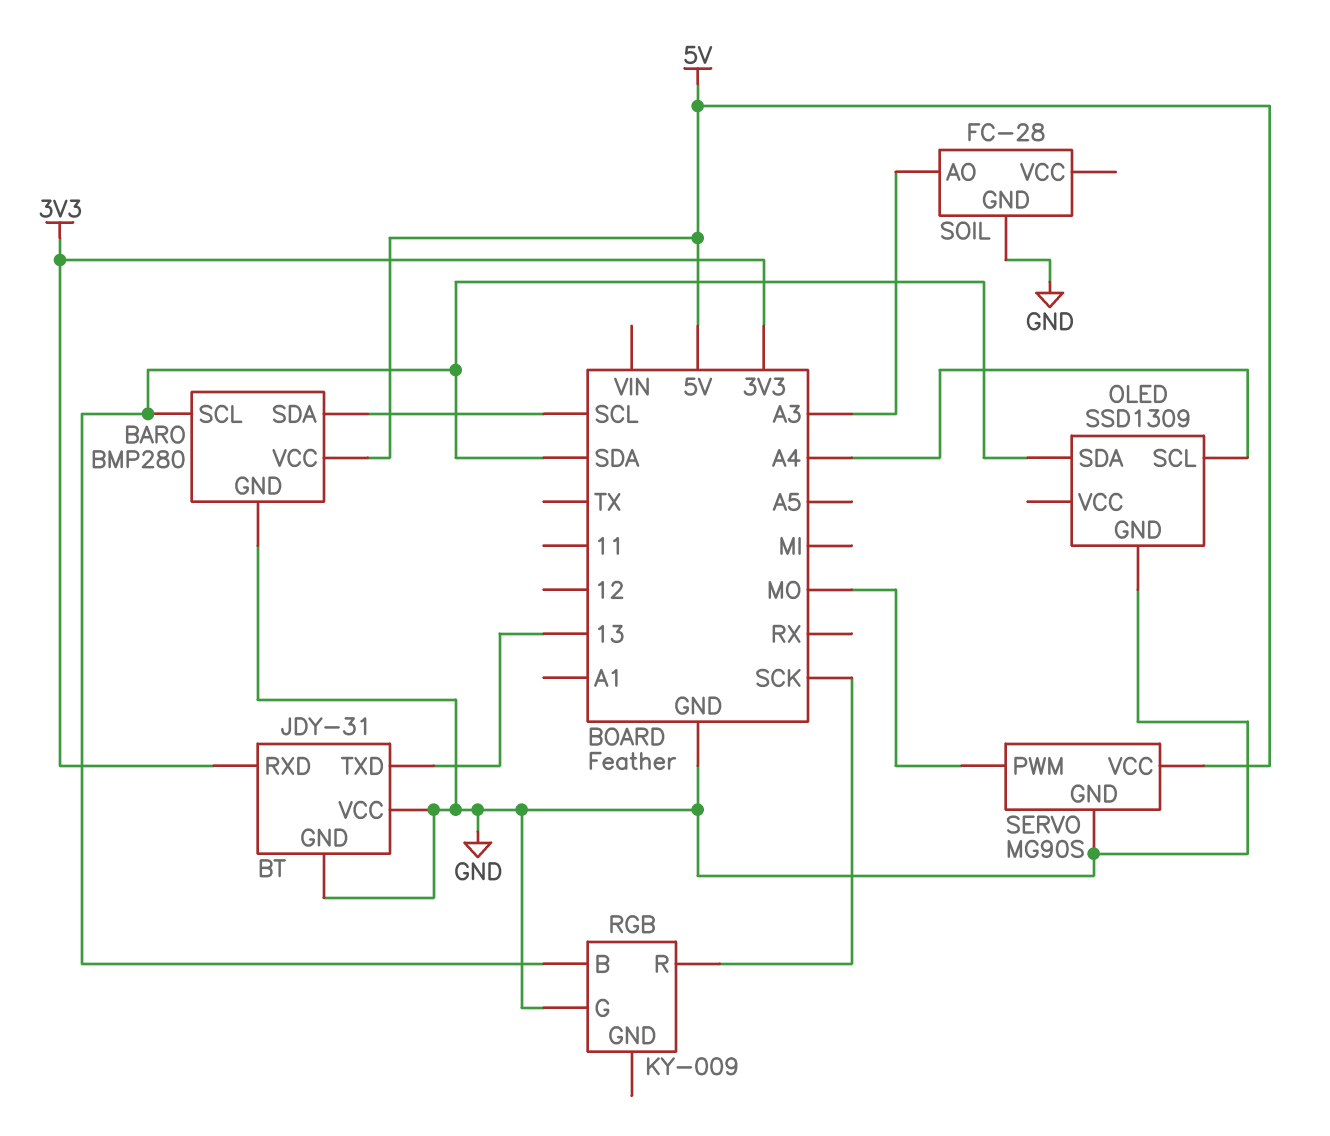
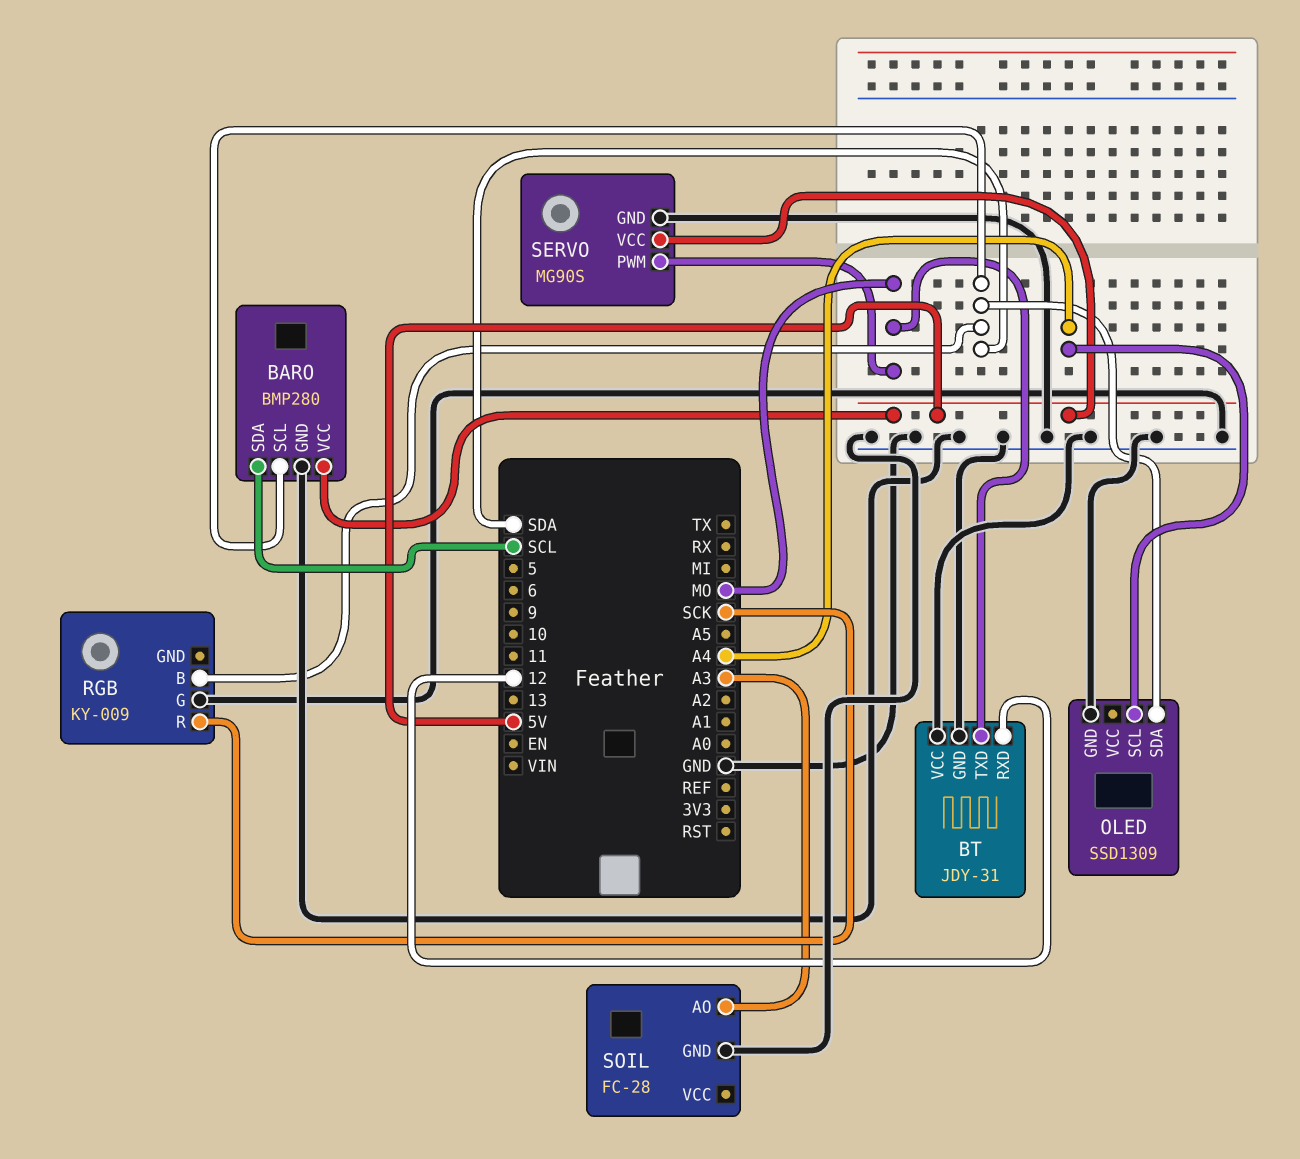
BT pin RXD: 3V3 -> 12
BT pin TXD: 13 -> MO

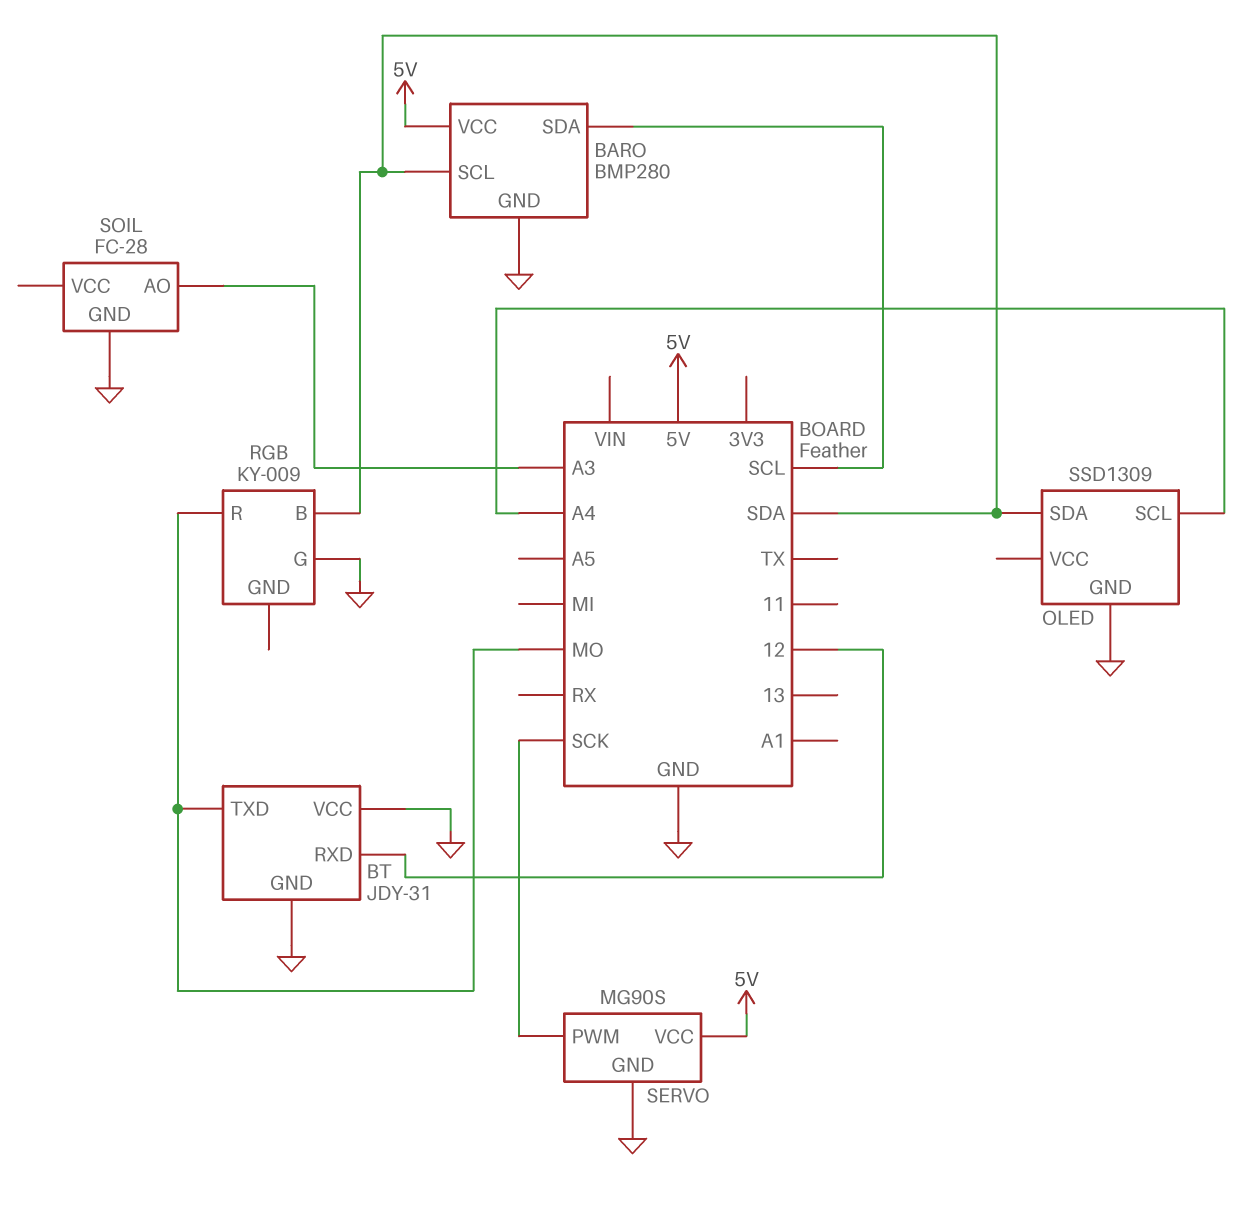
RGB pin R: SCK -> MO
SERVO pin PWM: MO -> SCK

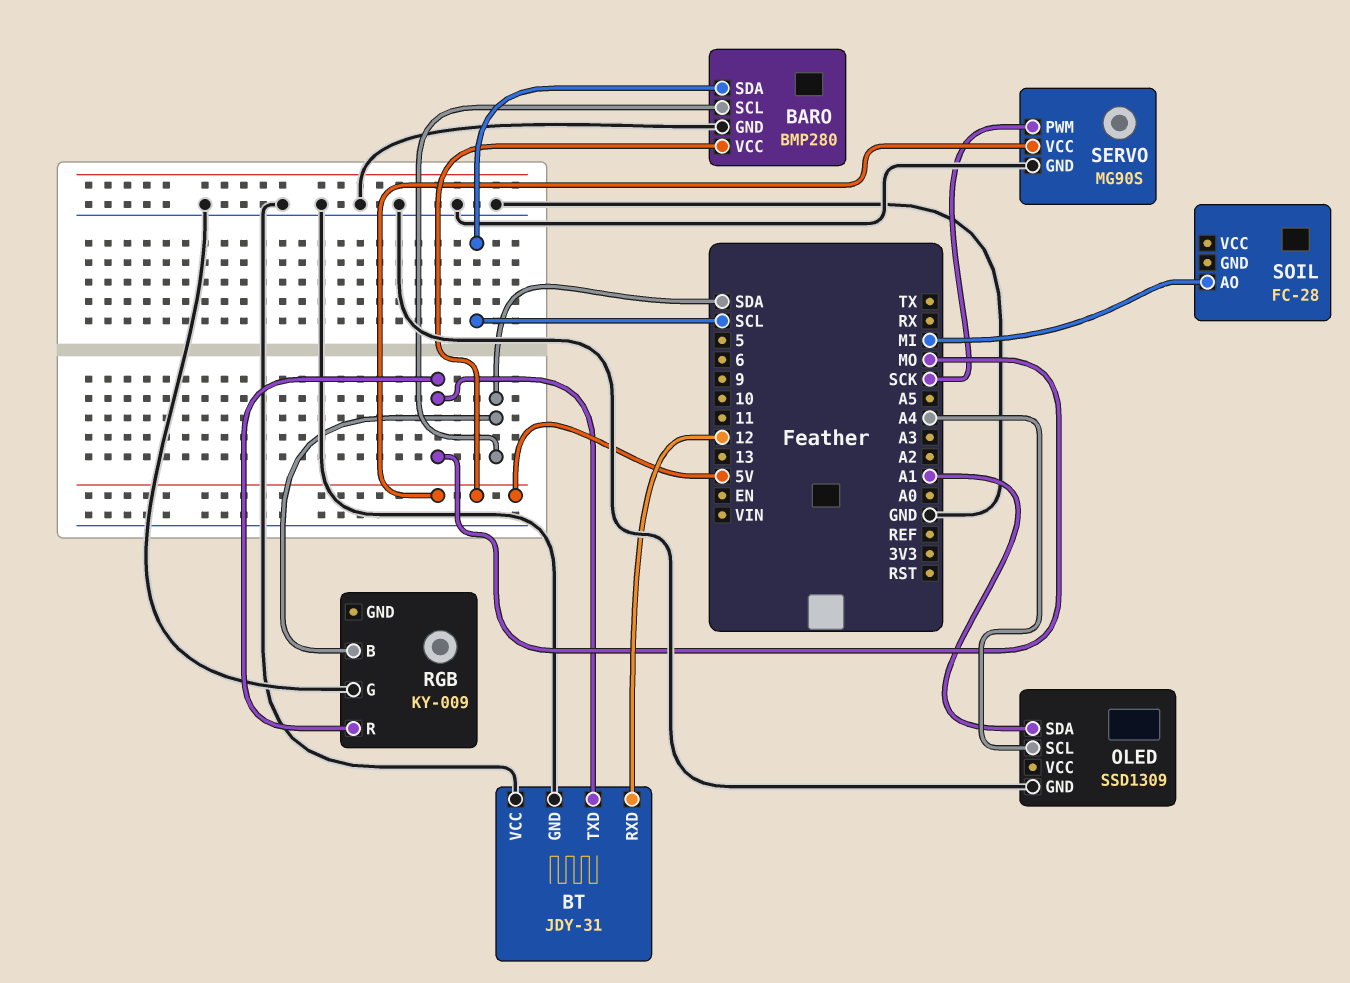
OLED pin SDA: SDA -> A1
SOIL pin AO: A3 -> MI
SOIL pin GND: GND -> none

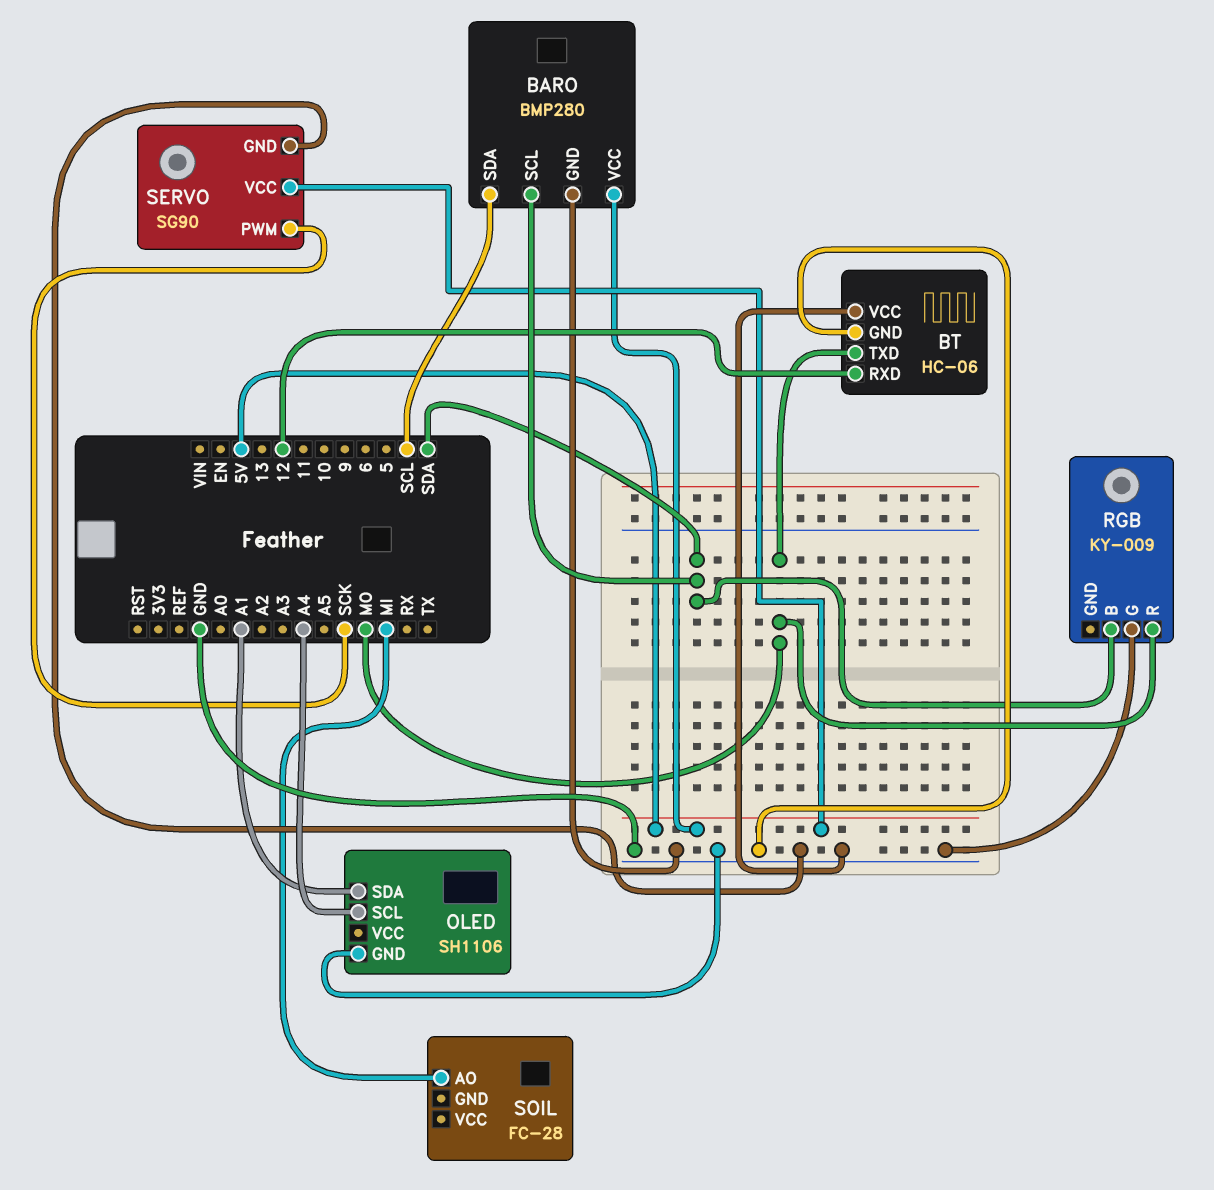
BT: JDY-31 -> HC-06
OLED: SSD1309 -> SH1106
SERVO: MG90S -> SG90

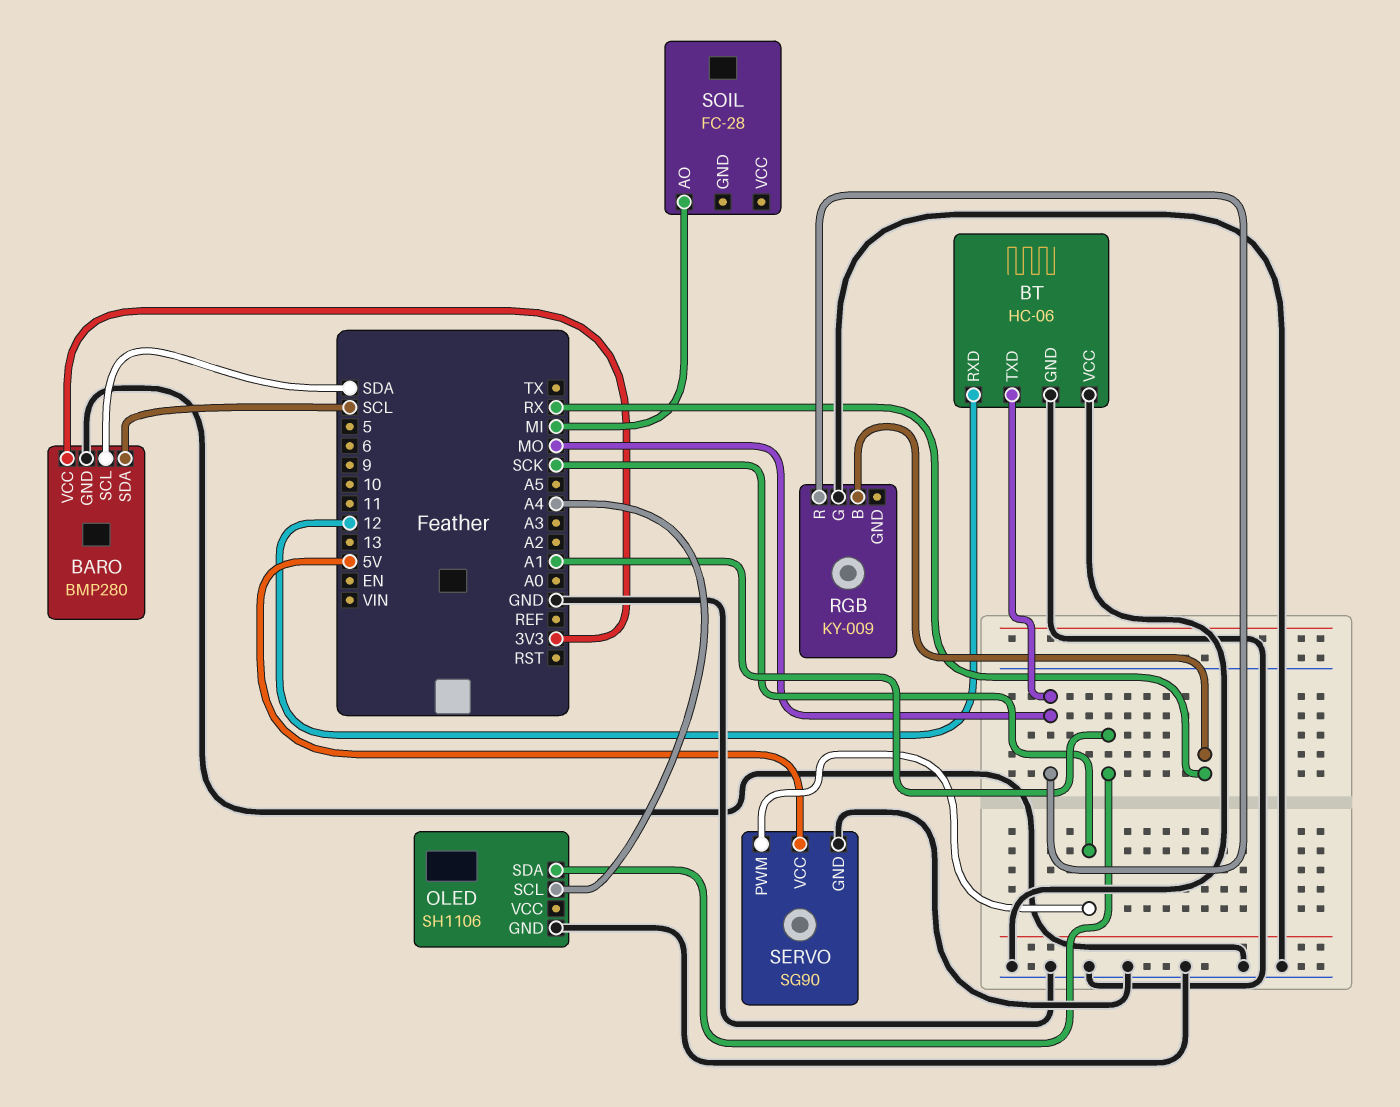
BARO pin VCC: 5V -> 3V3
RGB pin B: SDA -> RX

